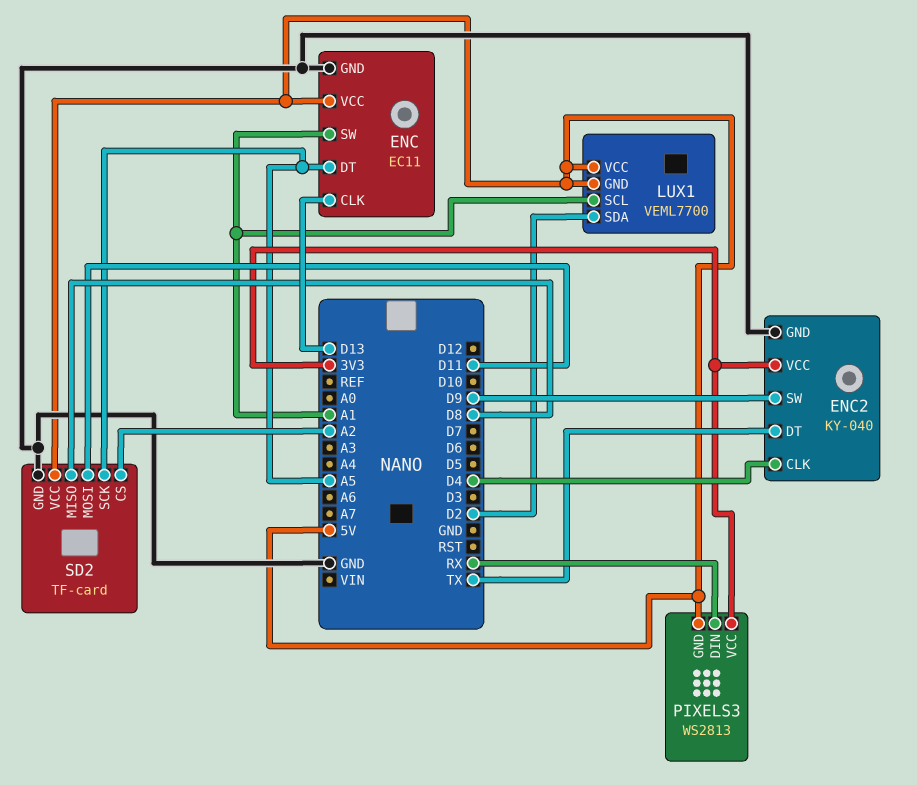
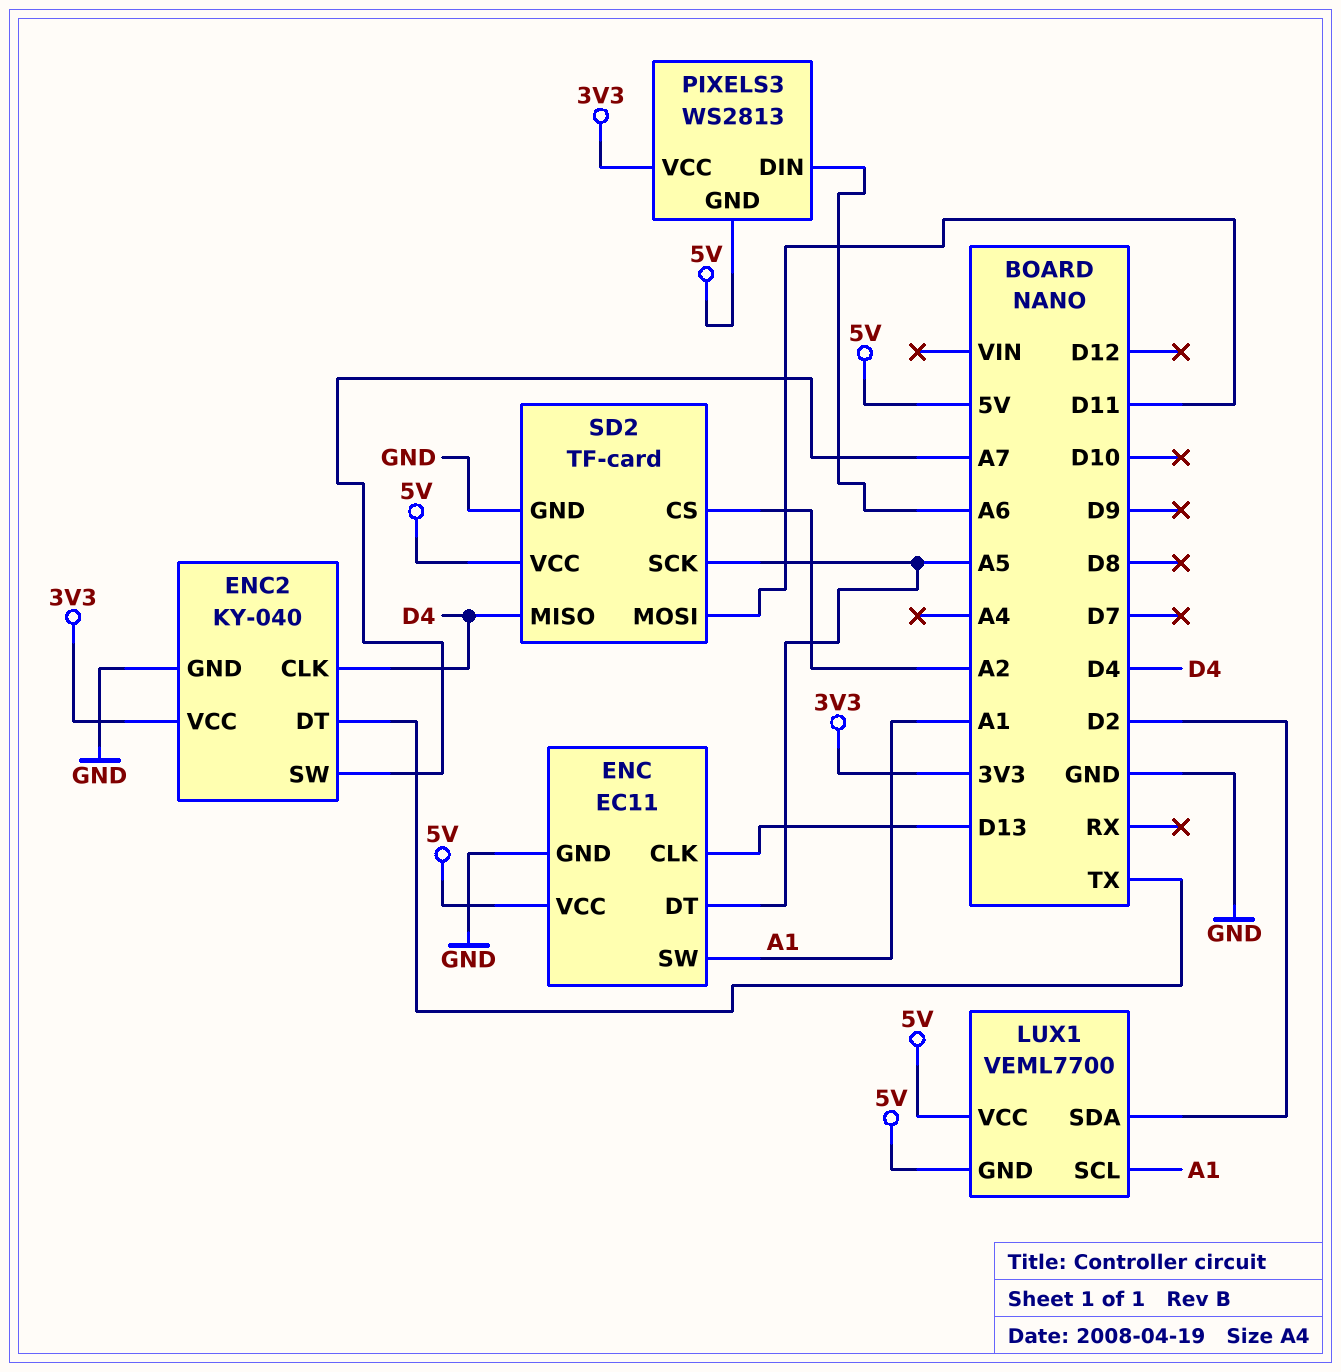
ENC2 pin SW: D9 -> A7
PIXELS3 pin DIN: RX -> A6
SD2 pin MISO: D8 -> D4

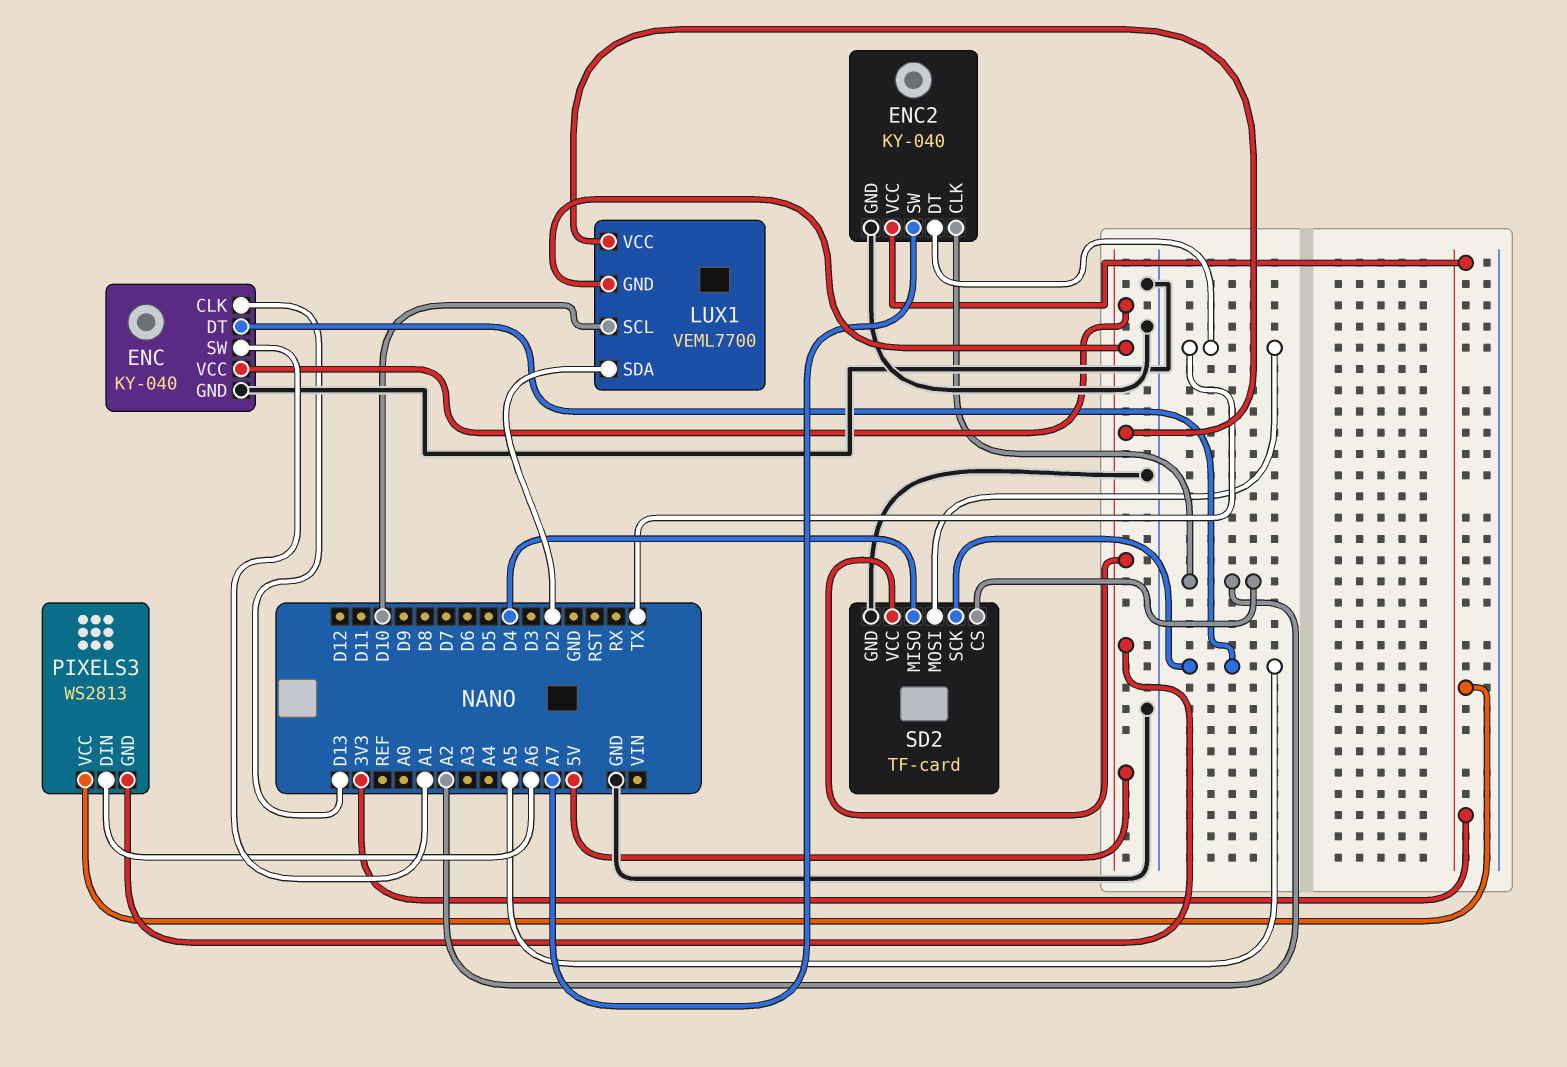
ENC: EC11 -> KY-040
ENC2 pin CLK: D4 -> A2
LUX1 pin SCL: A1 -> D10
SD2 pin MOSI: D11 -> TX

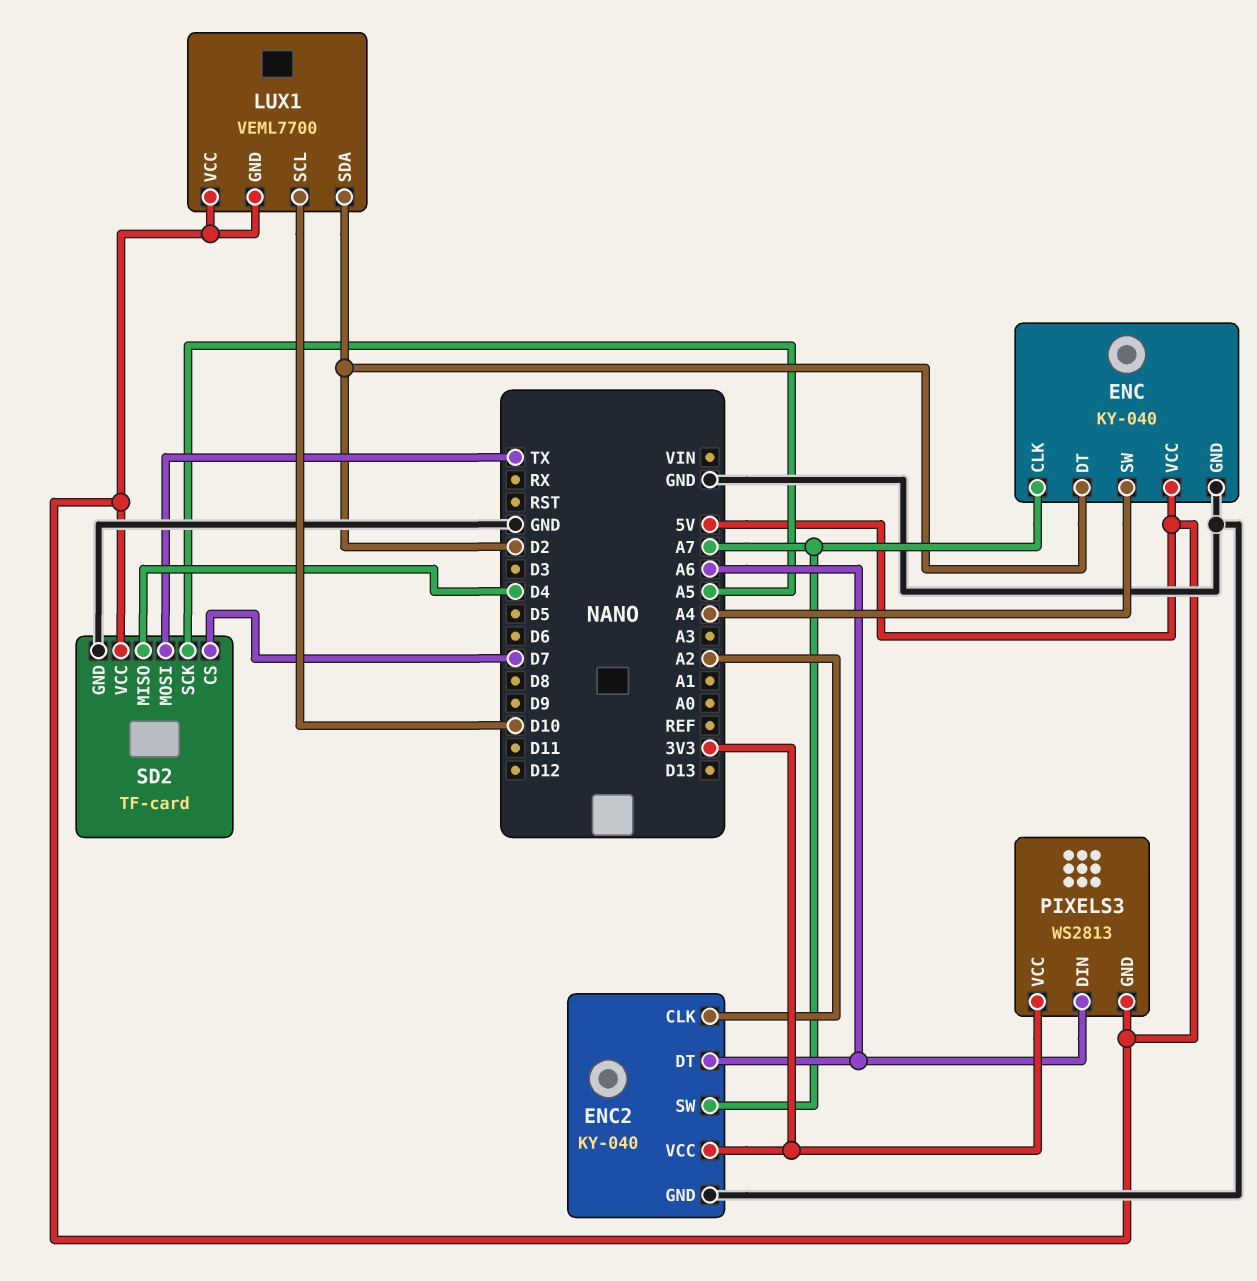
ENC pin CLK: D13 -> A7
ENC pin DT: A5 -> D2
ENC pin SW: A1 -> A4
ENC2 pin DT: TX -> A6
SD2 pin CS: A2 -> D7

